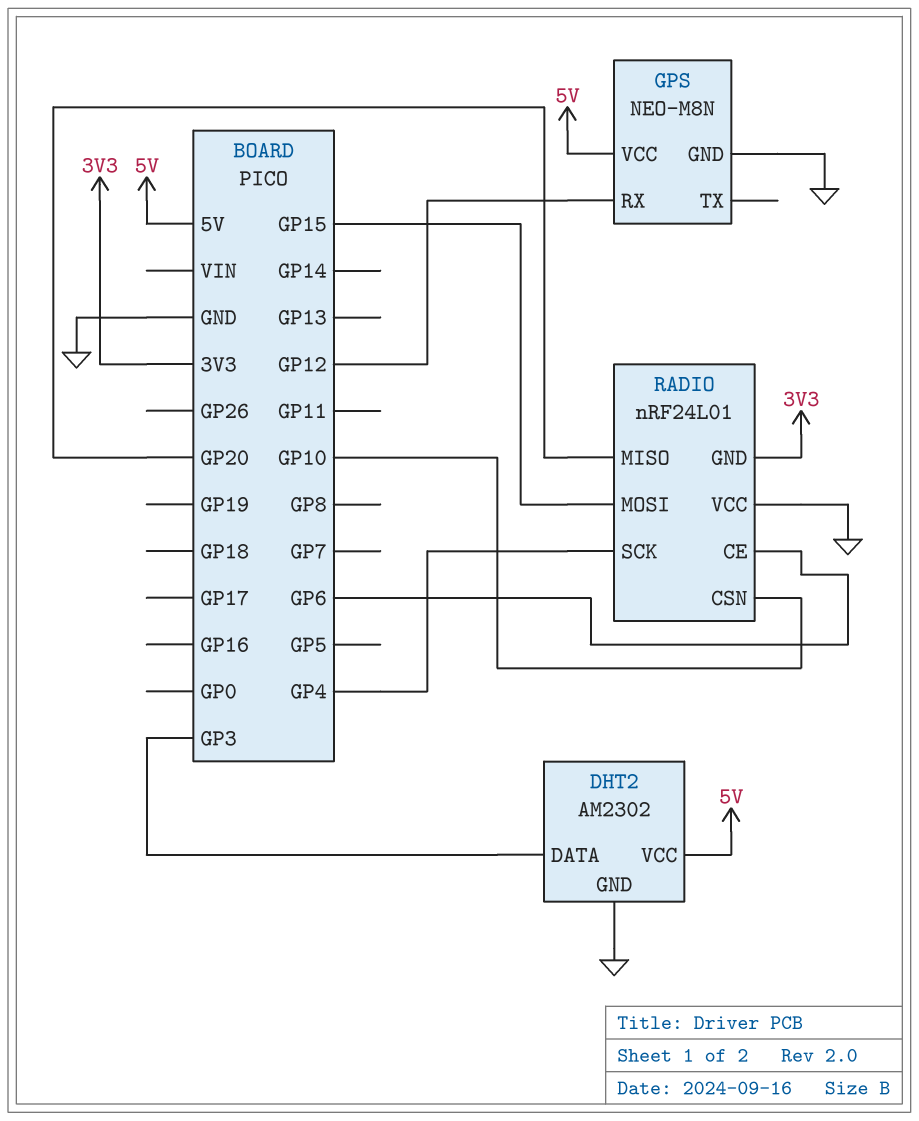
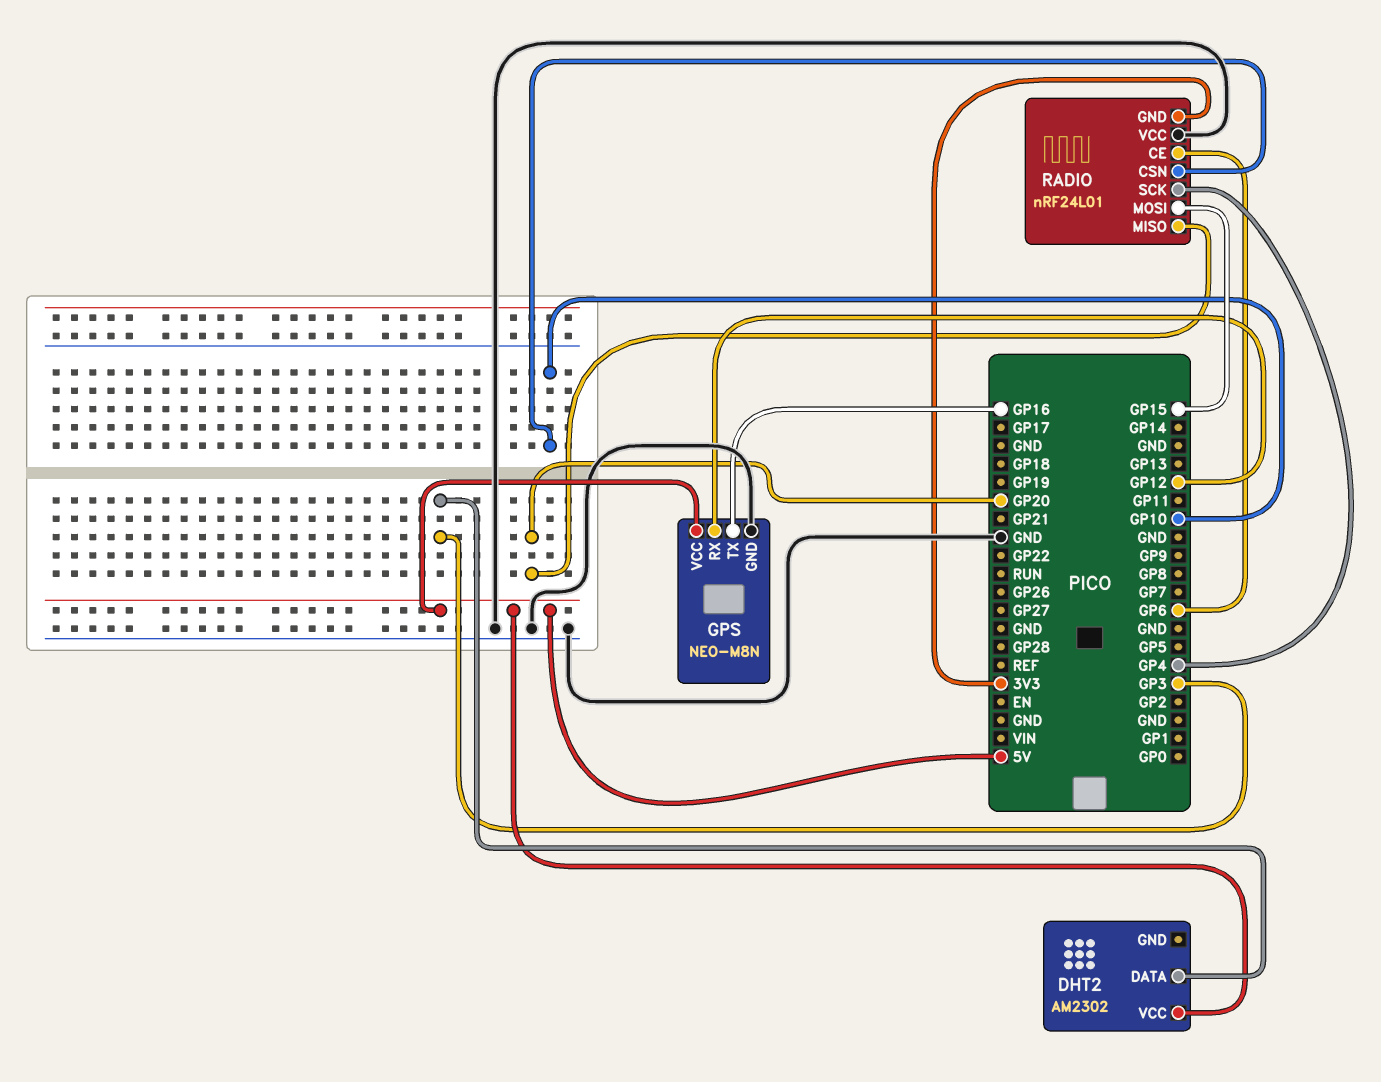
DHT2 pin GND: GND -> none
GPS pin TX: none -> GP16

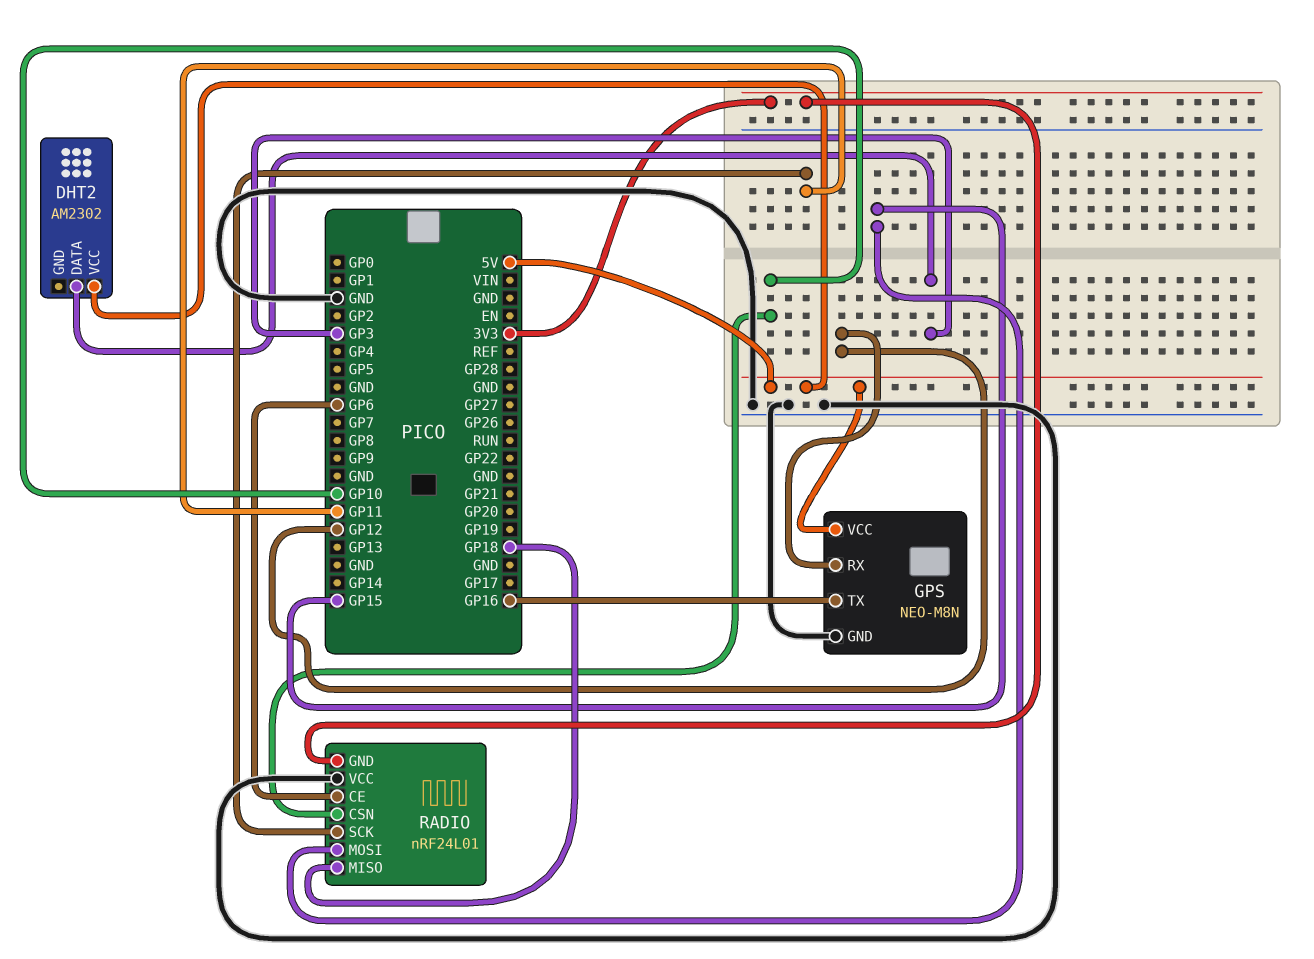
RADIO pin MISO: GP20 -> GP18
RADIO pin SCK: GP4 -> GP11

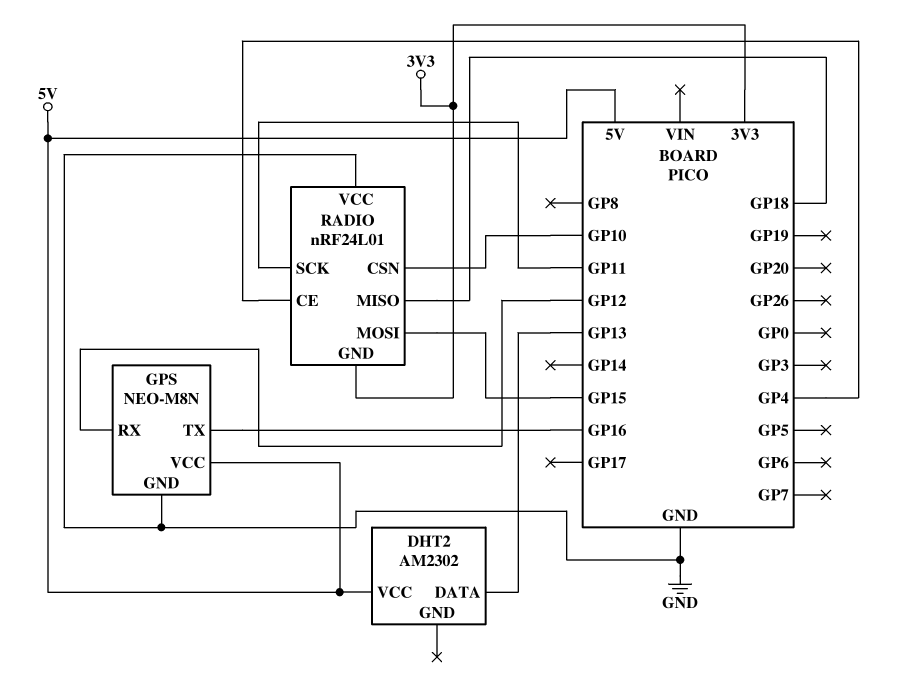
DHT2 pin DATA: GP3 -> GP13
RADIO pin CE: GP6 -> GP4

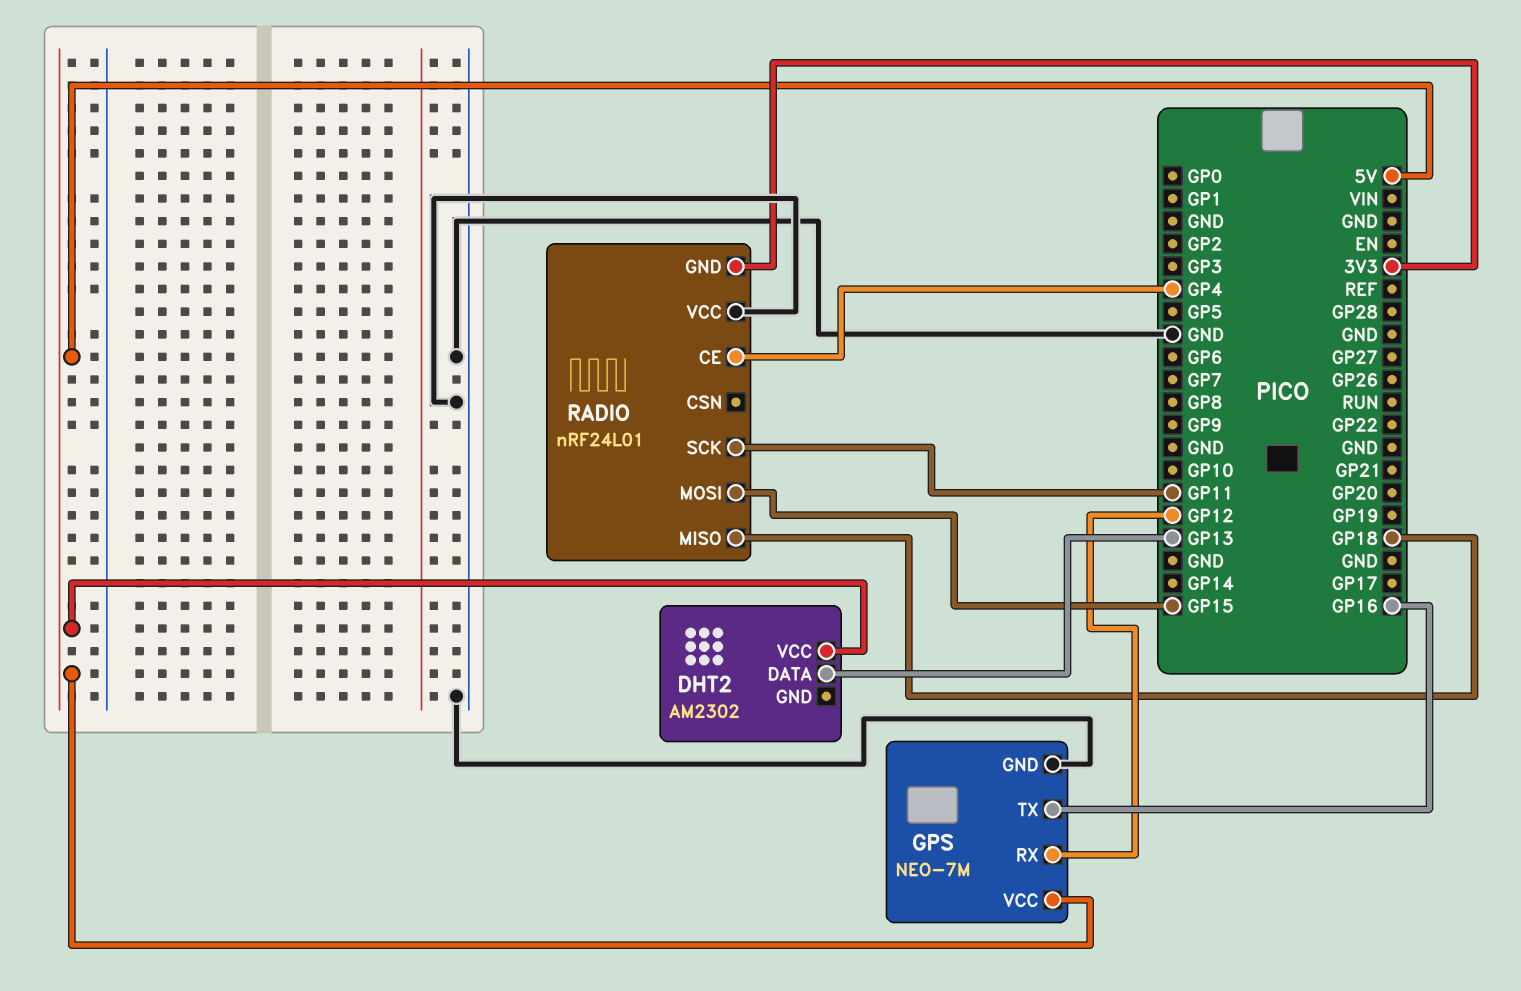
GPS: NEO-M8N -> NEO-7M
RADIO pin CSN: GP10 -> none

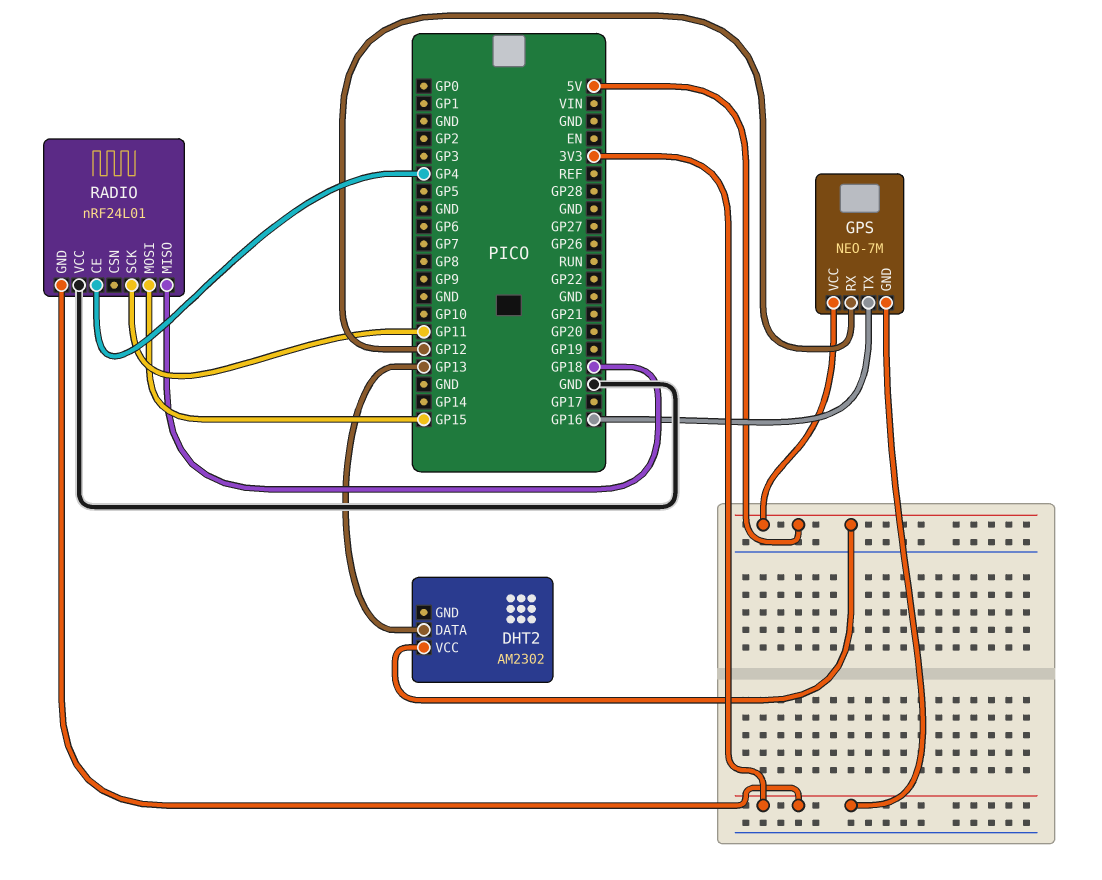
GPS pin GND: GND -> 3V3

